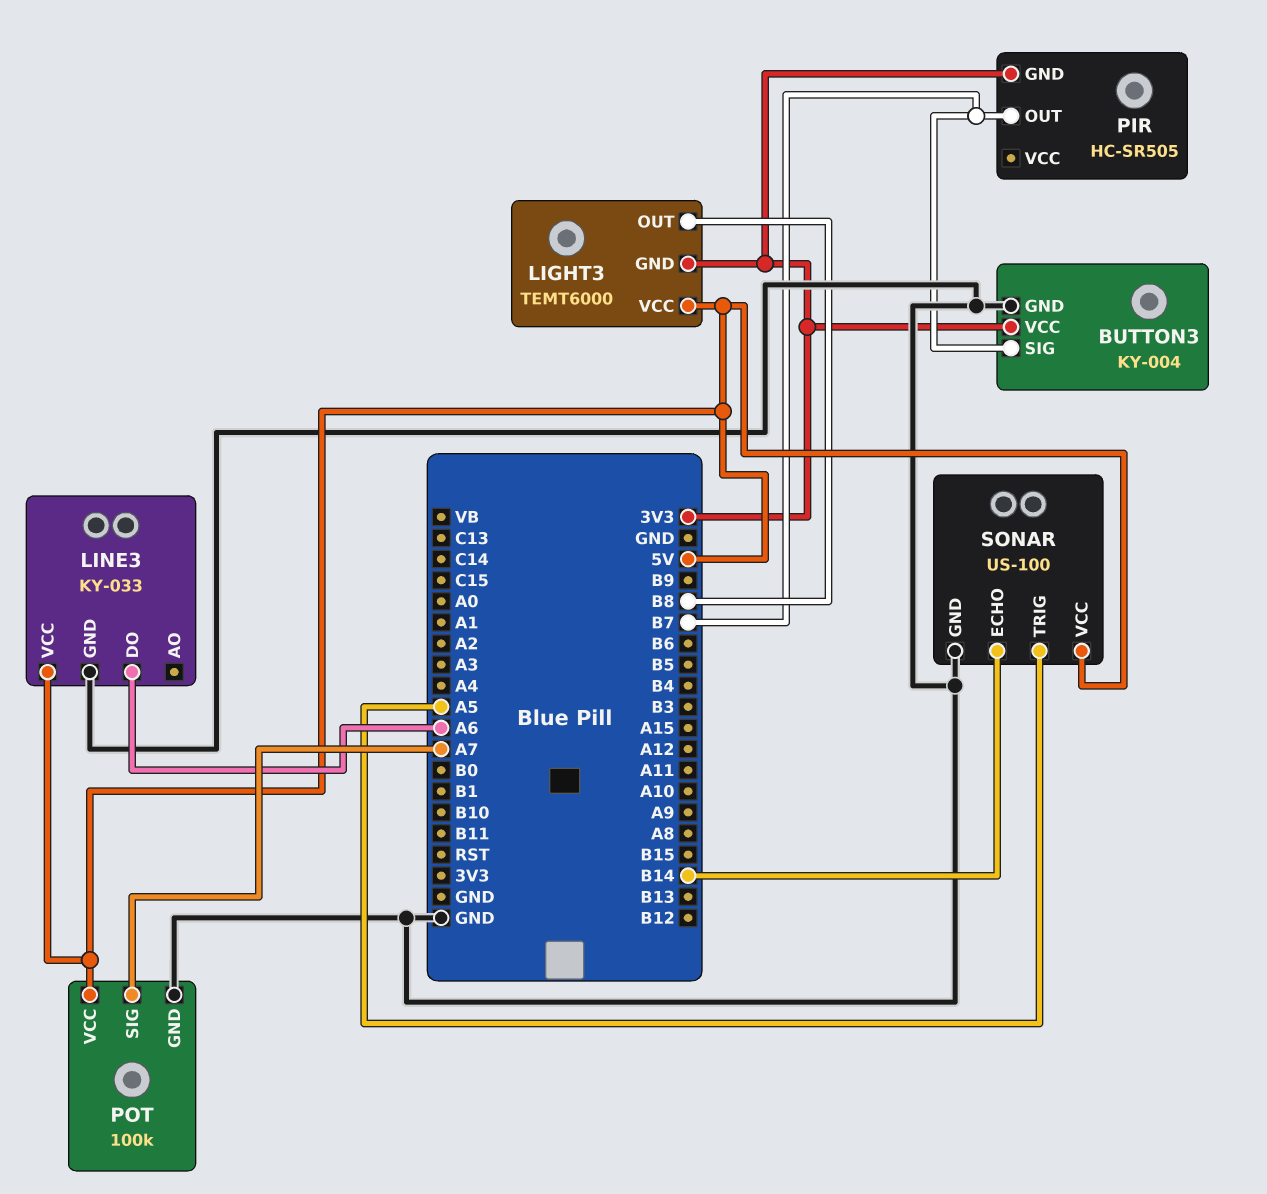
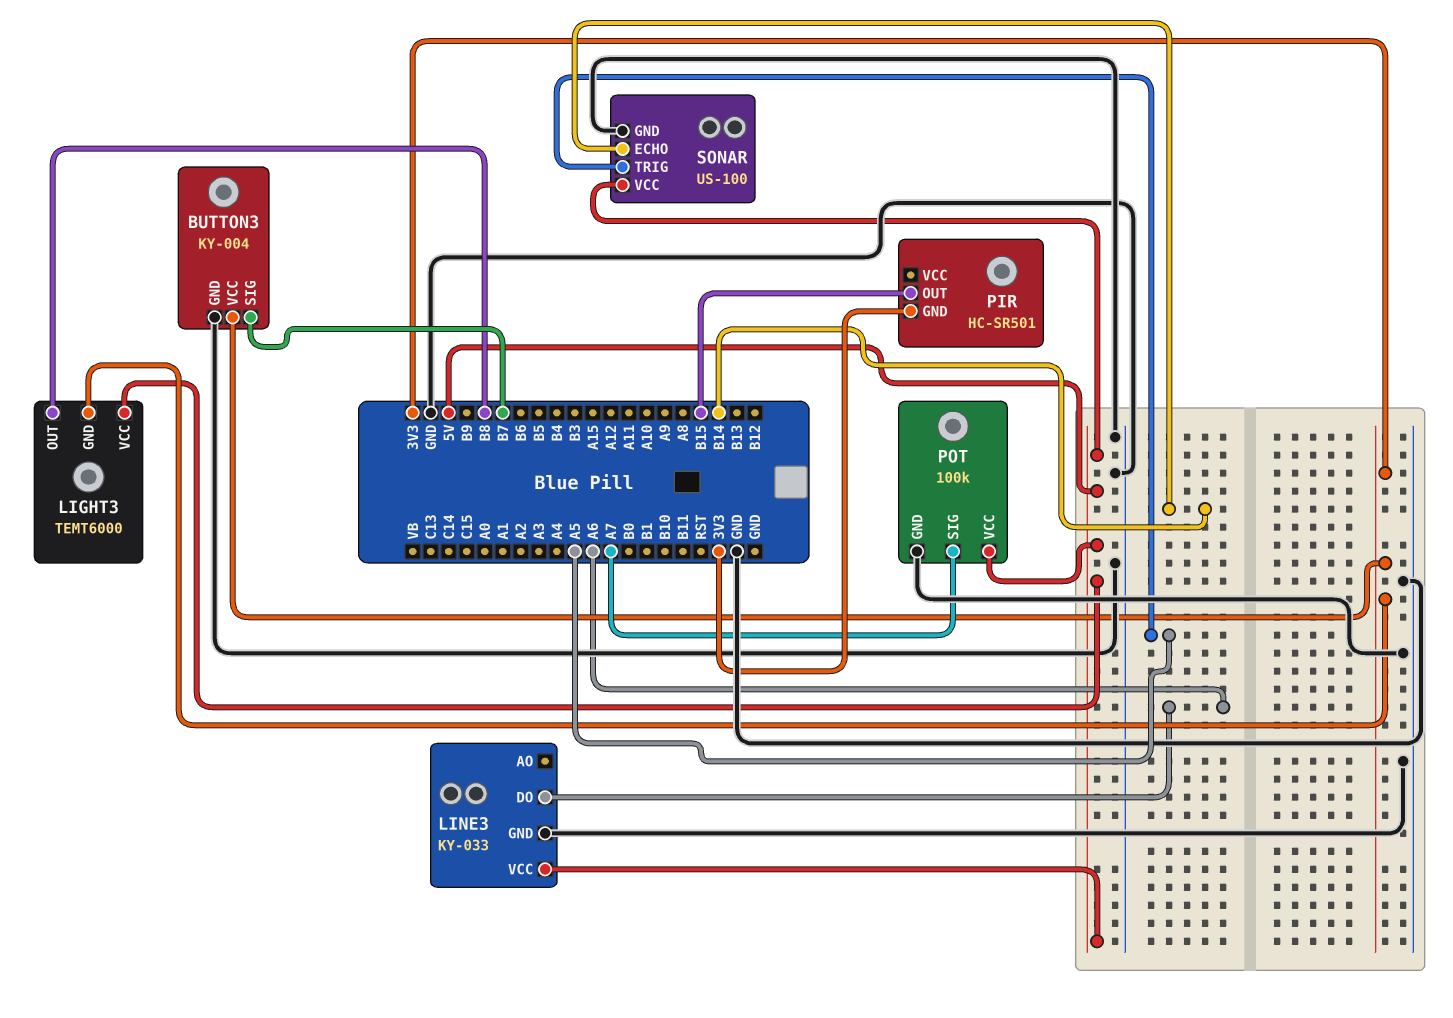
PIR: HC-SR505 -> HC-SR501
PIR pin OUT: B7 -> B15

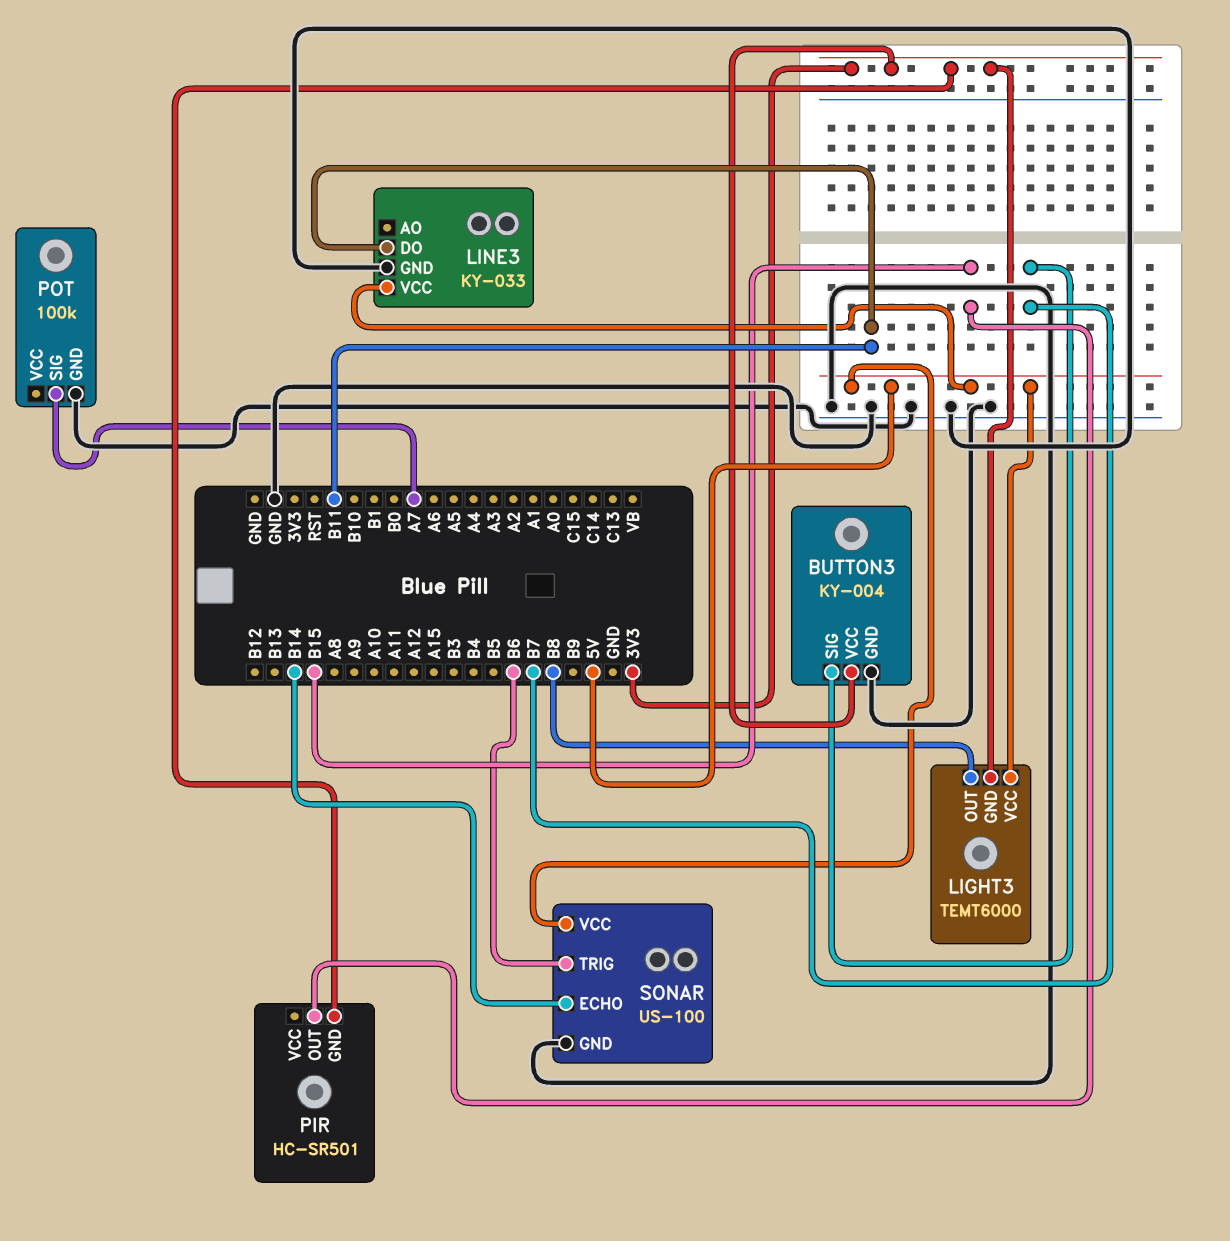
LINE3 pin DO: A6 -> B11
POT pin VCC: 5V -> none
SONAR pin TRIG: A5 -> B6

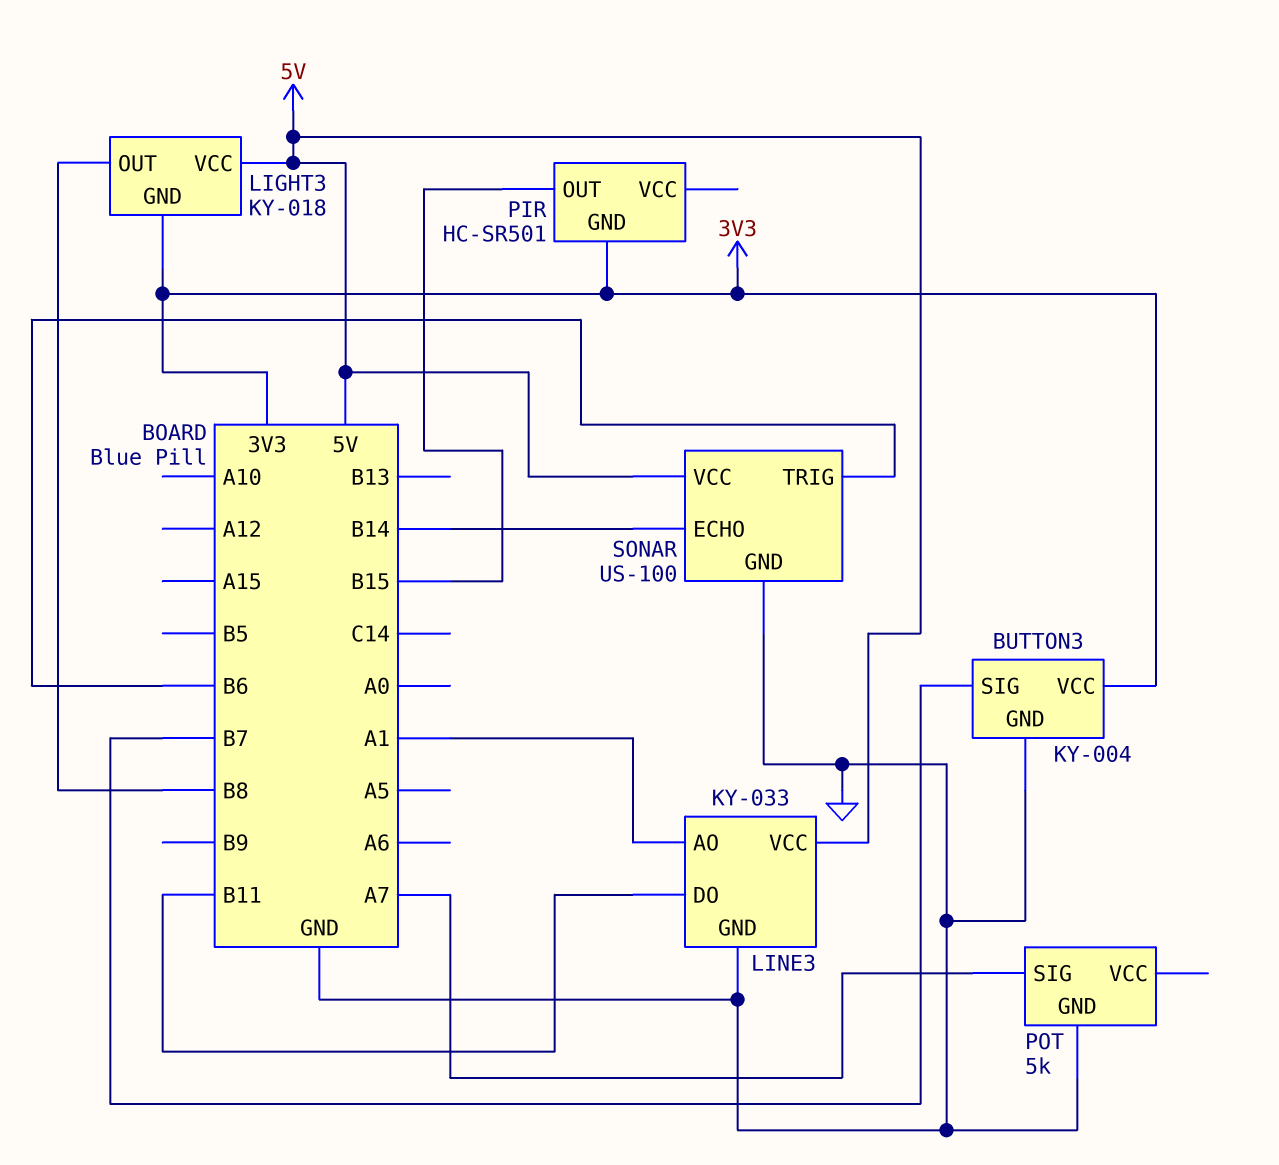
LIGHT3: TEMT6000 -> KY-018
LINE3 pin AO: none -> A1
POT: 100k -> 5k

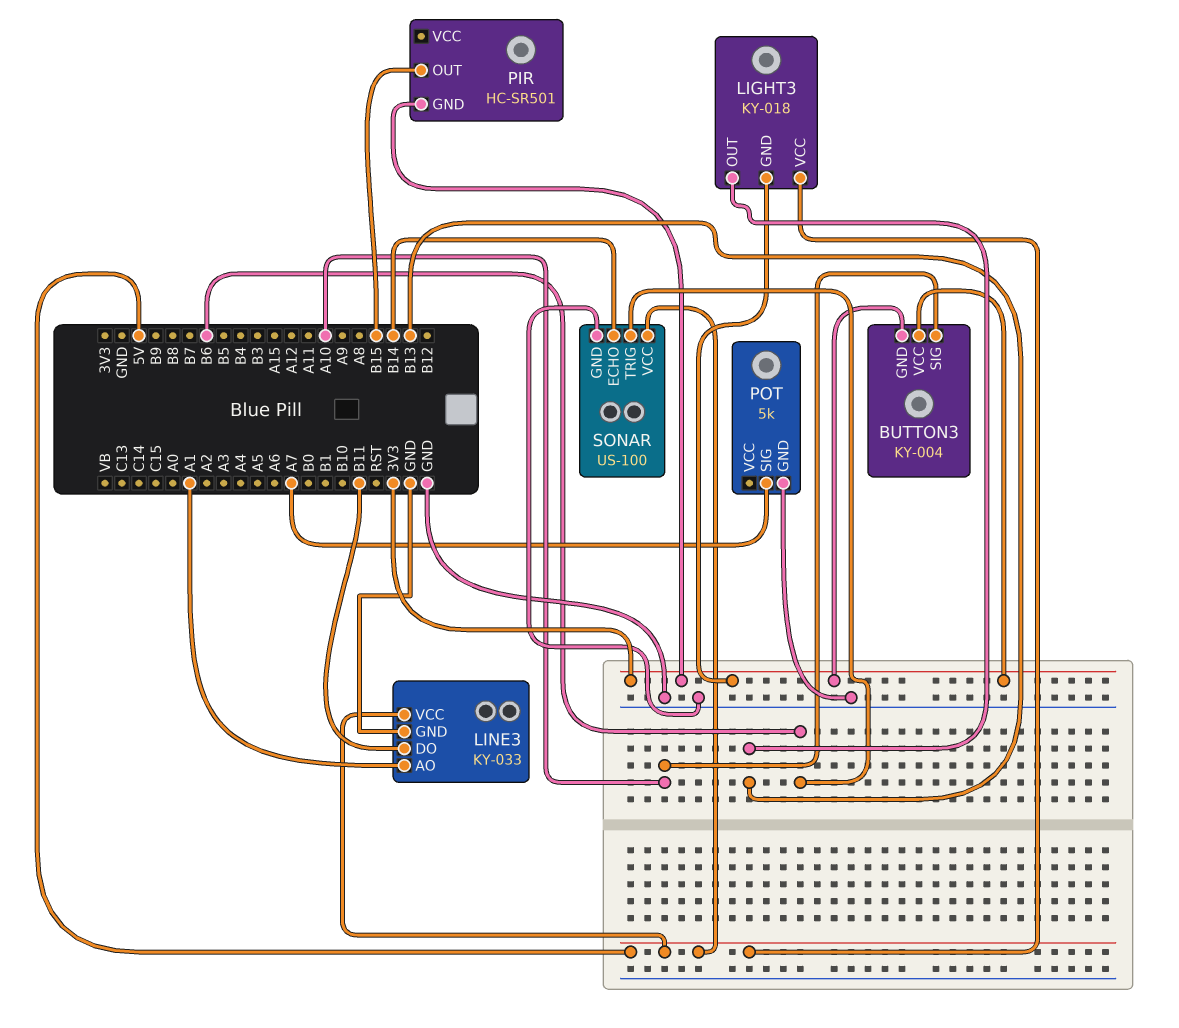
BUTTON3 pin GND: GND -> 3V3
BUTTON3 pin SIG: B7 -> A10
LIGHT3 pin OUT: B8 -> B13

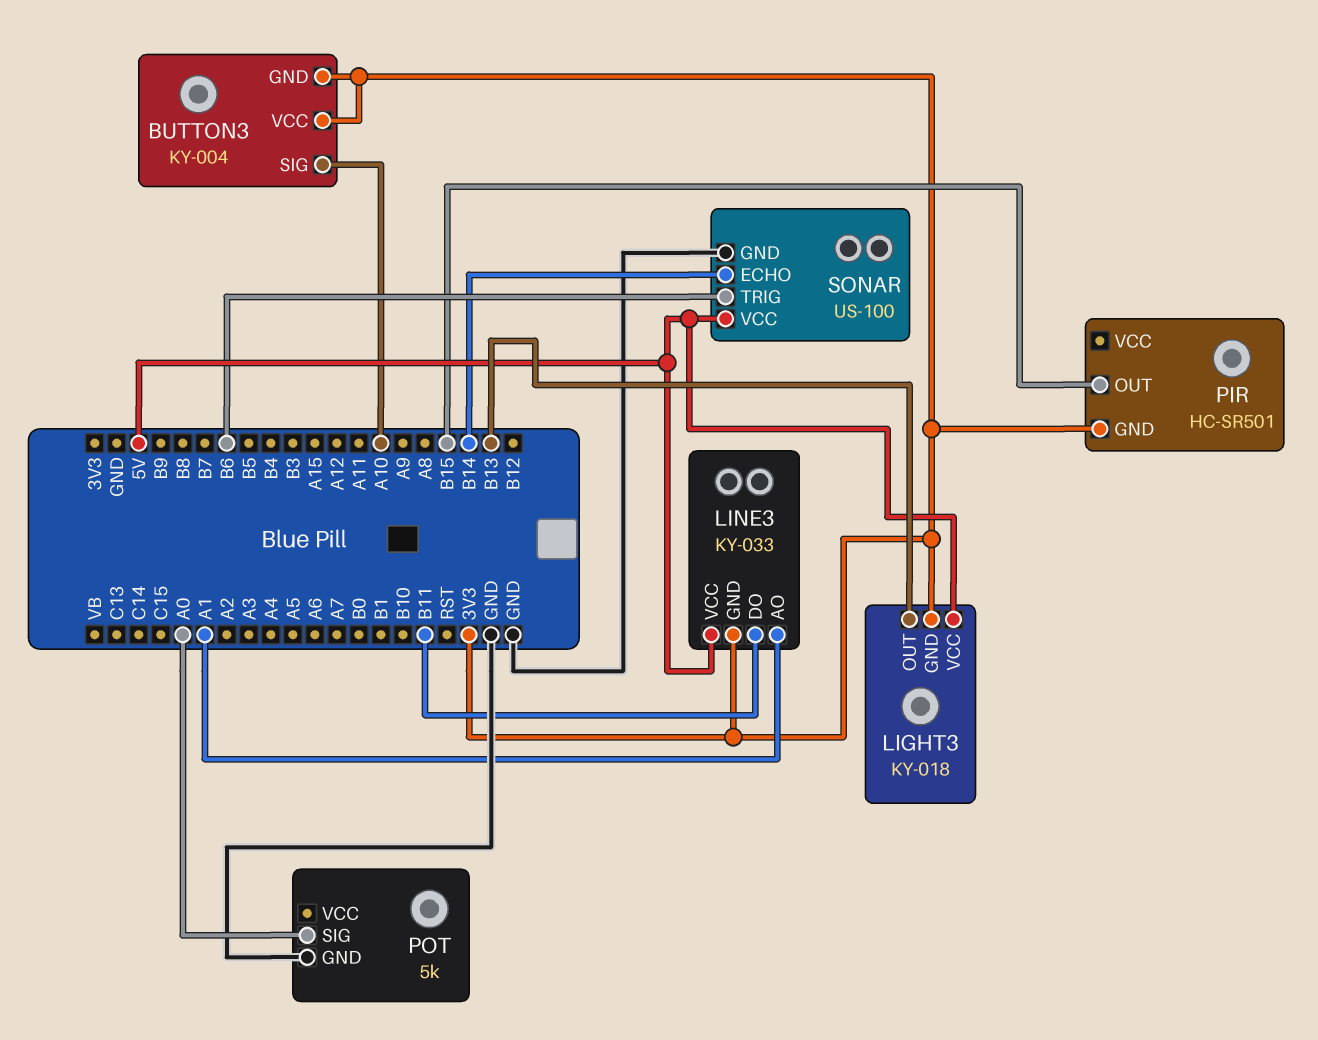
LINE3 pin GND: GND -> 3V3
POT pin SIG: A7 -> A0

